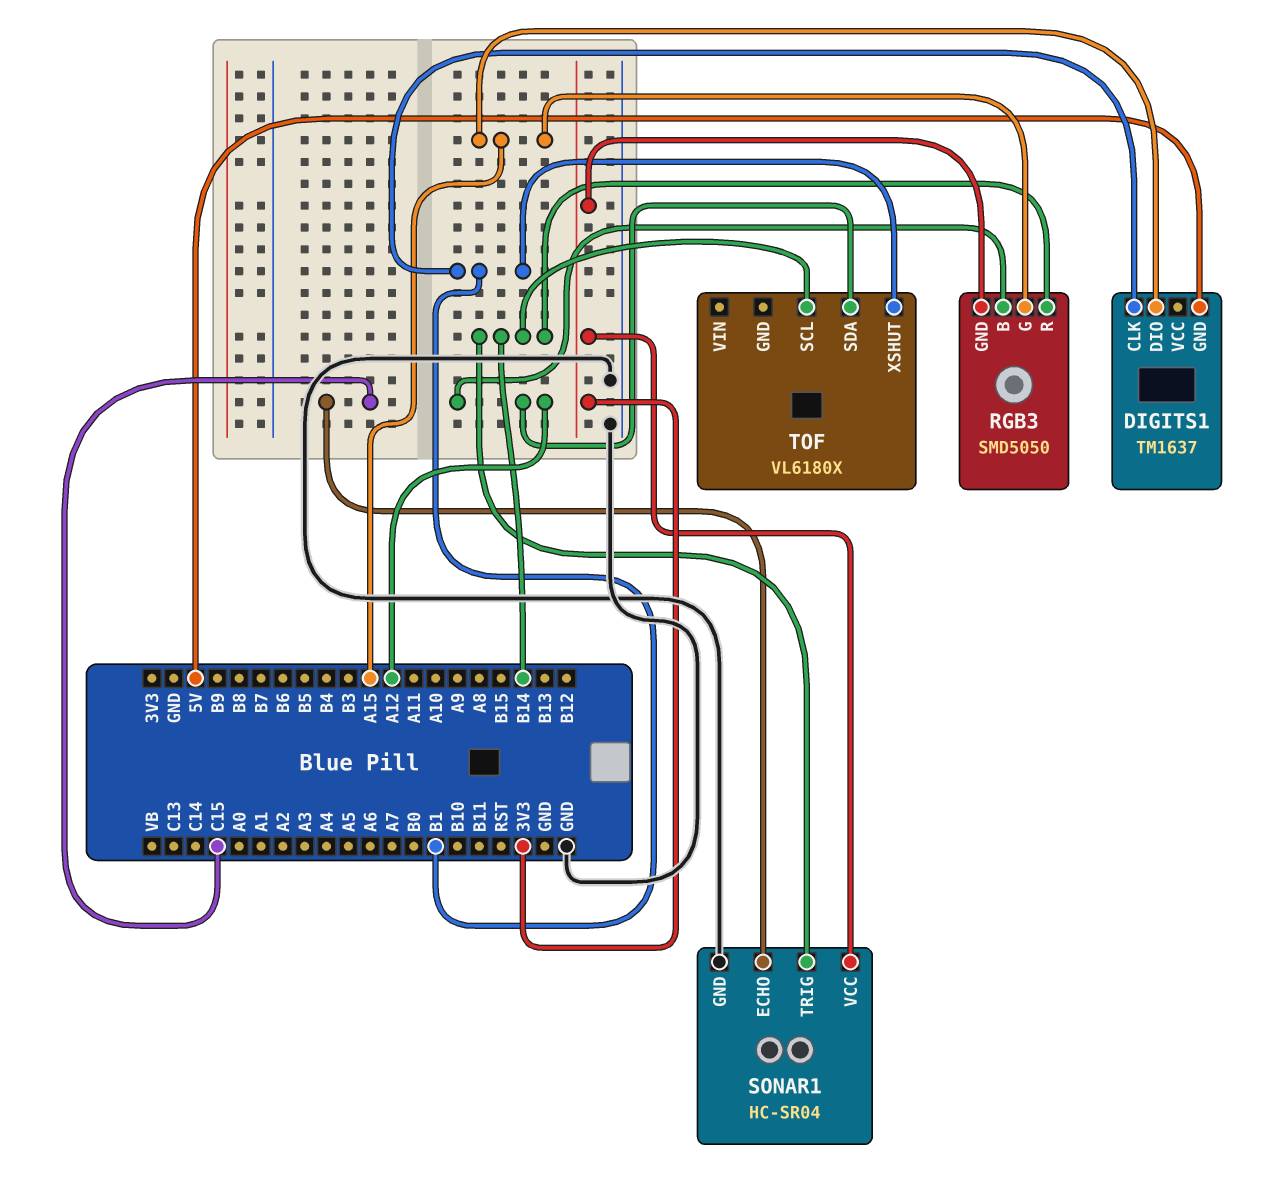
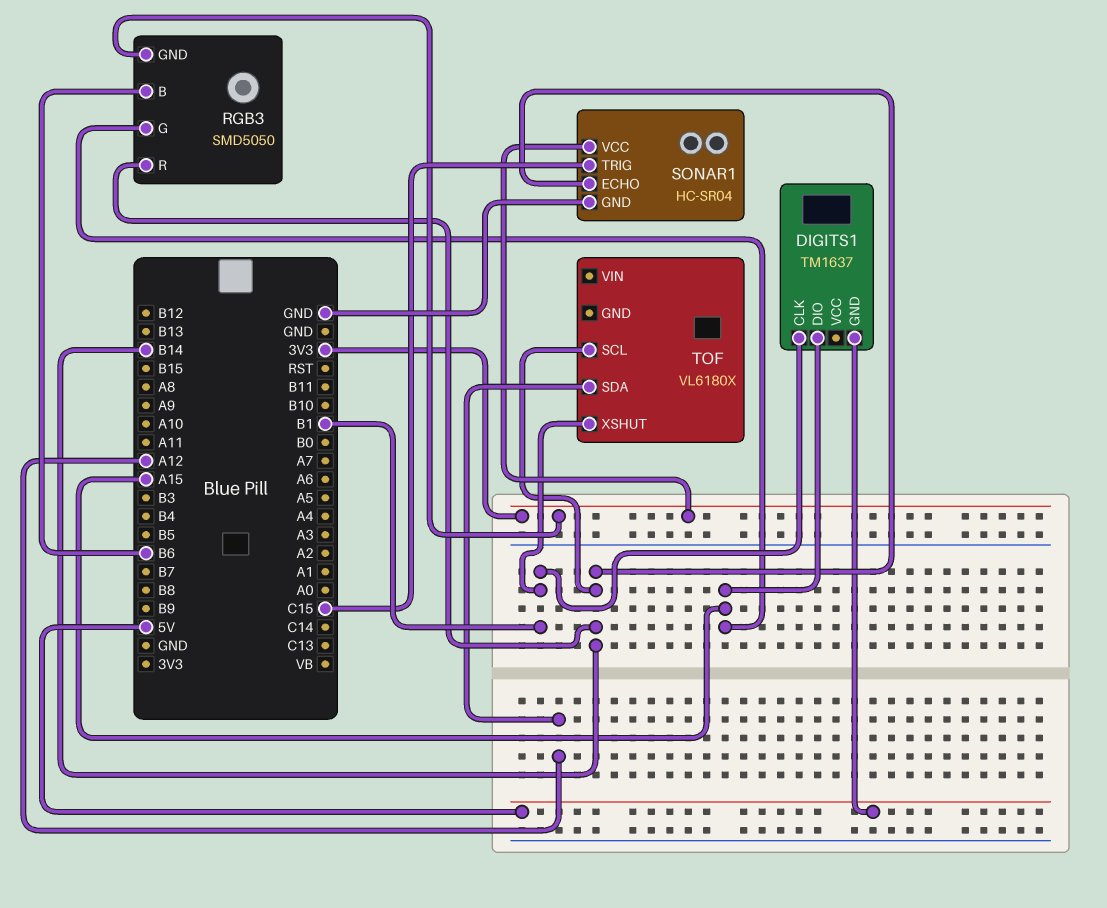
RGB3 pin B: A12 -> B6
SONAR1 pin ECHO: C15 -> B14
SONAR1 pin TRIG: B14 -> C15

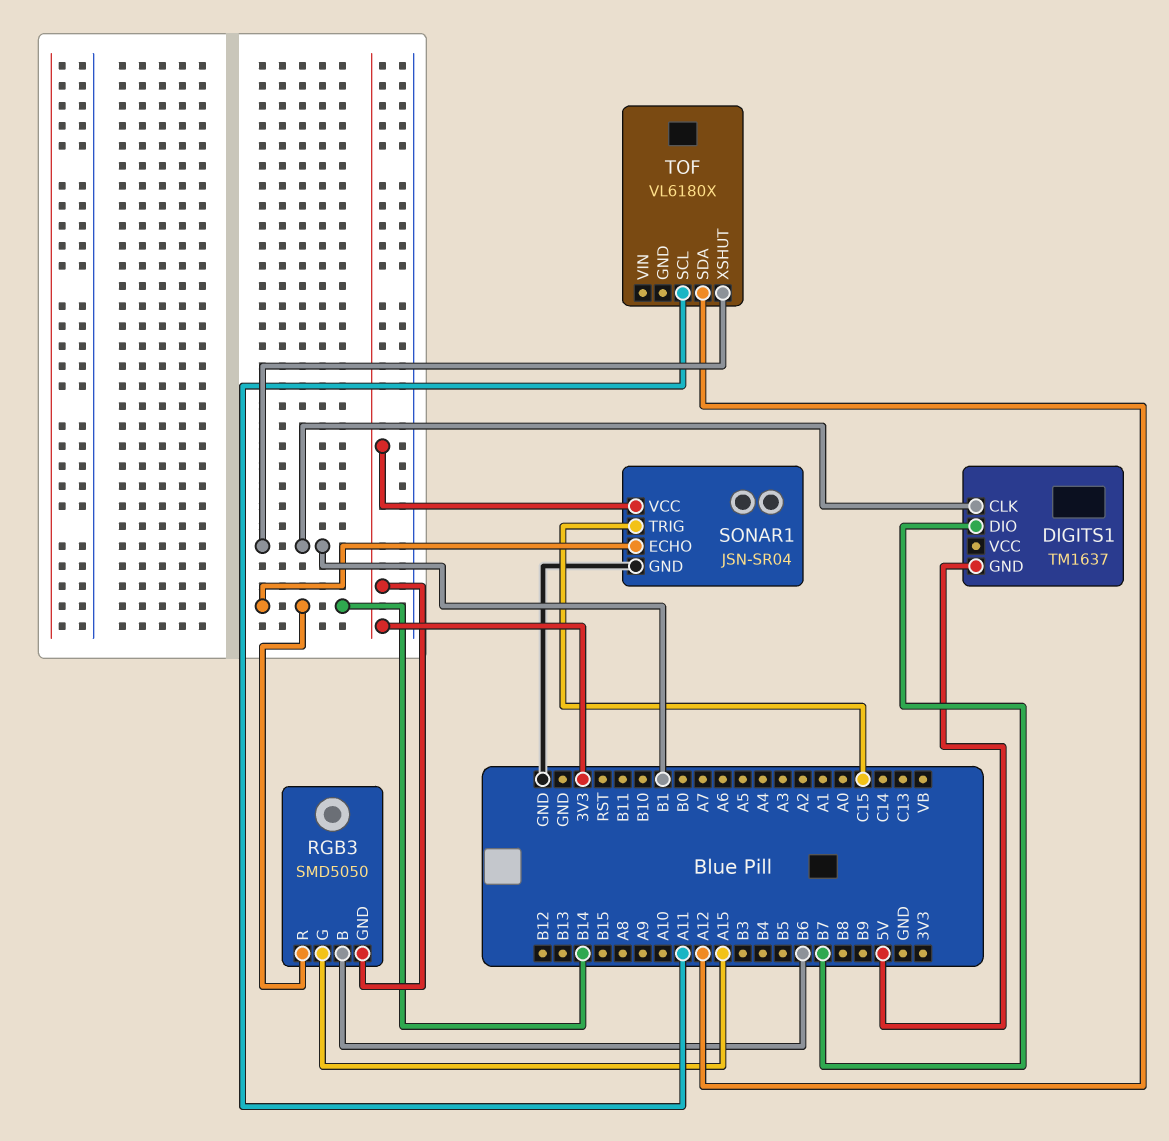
DIGITS1 pin DIO: A15 -> B7
SONAR1: HC-SR04 -> JSN-SR04
TOF pin SCL: B14 -> A11

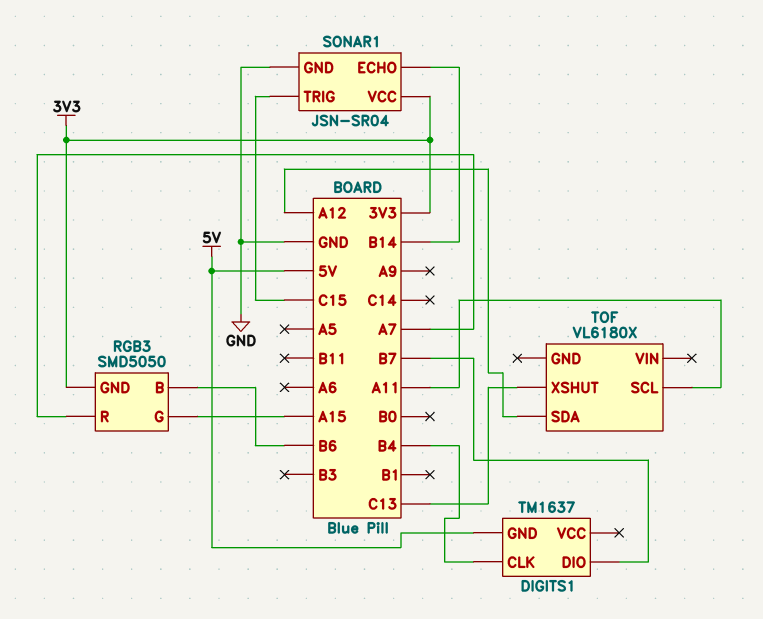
DIGITS1 pin CLK: B1 -> B4
RGB3 pin R: B14 -> A7
TOF pin XSHUT: B1 -> C13

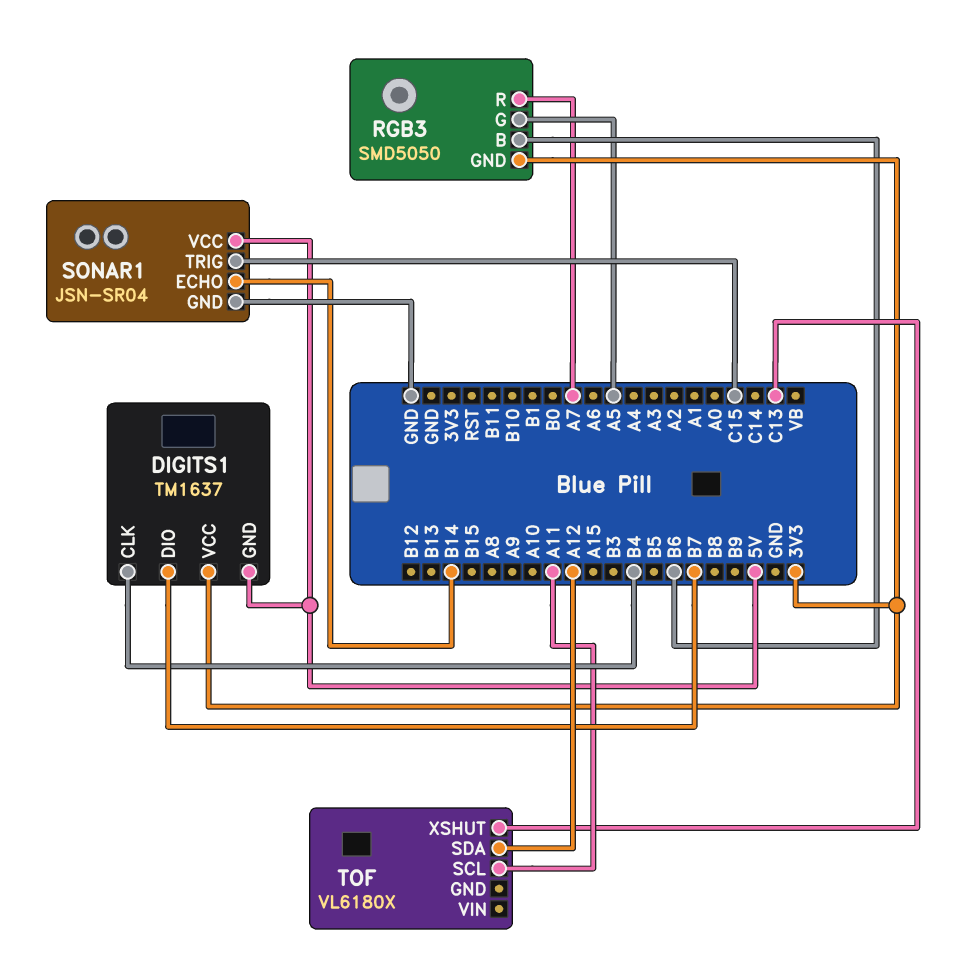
DIGITS1 pin VCC: none -> 3V3
RGB3 pin G: A15 -> A5
SONAR1 pin VCC: 3V3 -> 5V

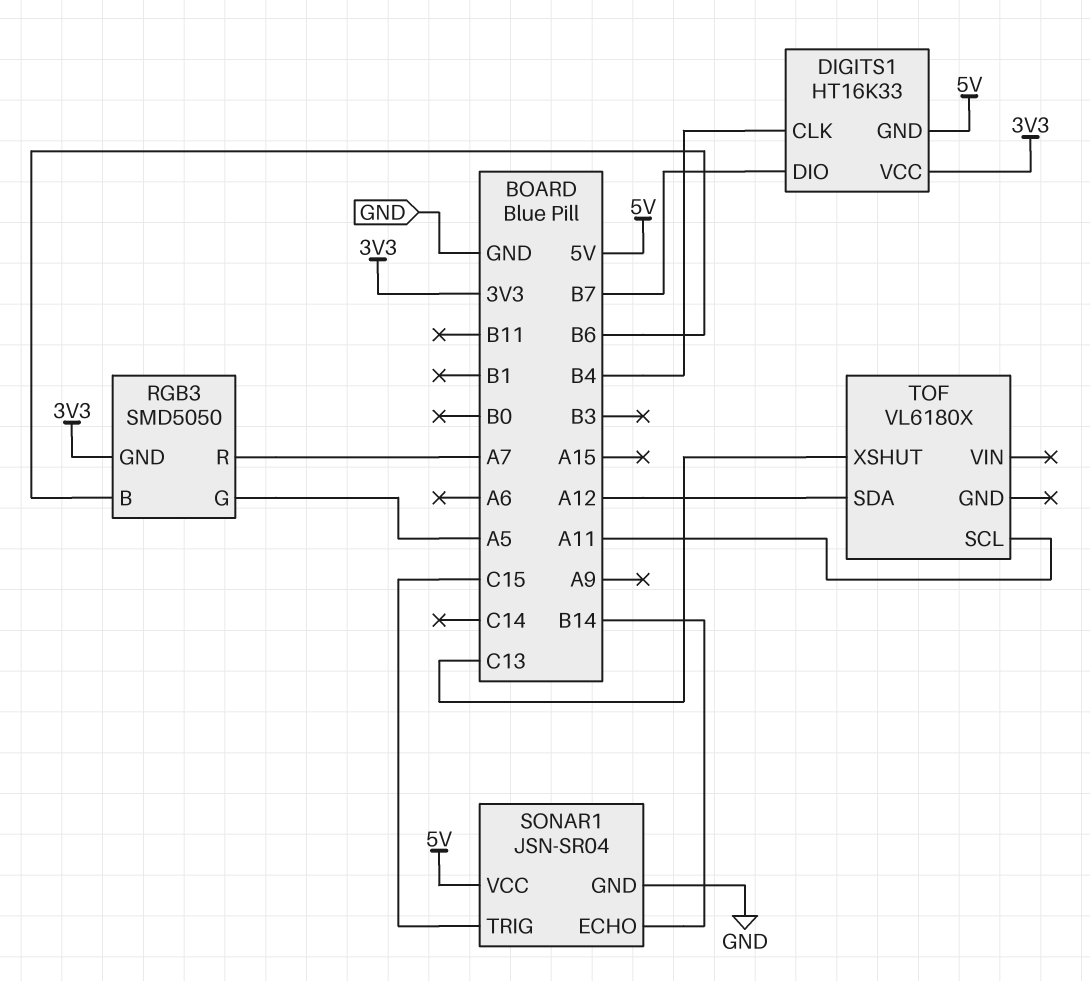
DIGITS1: TM1637 -> HT16K33

